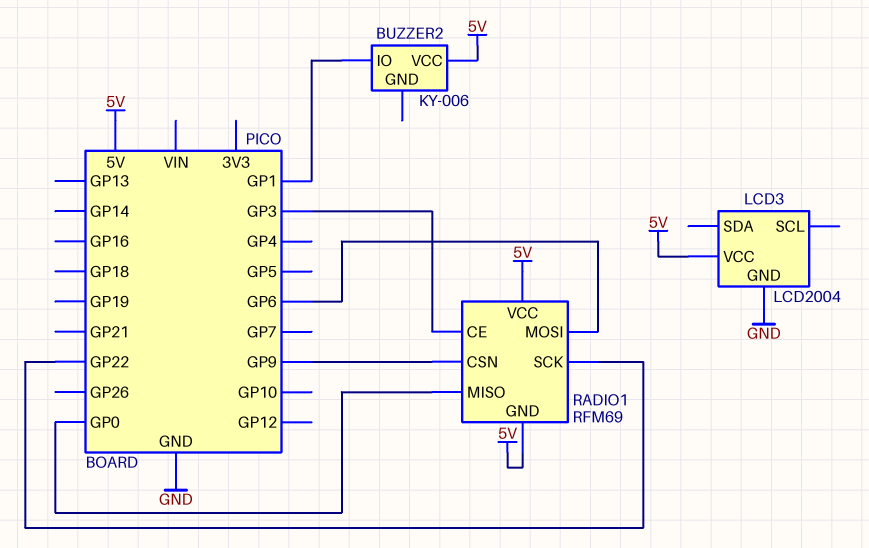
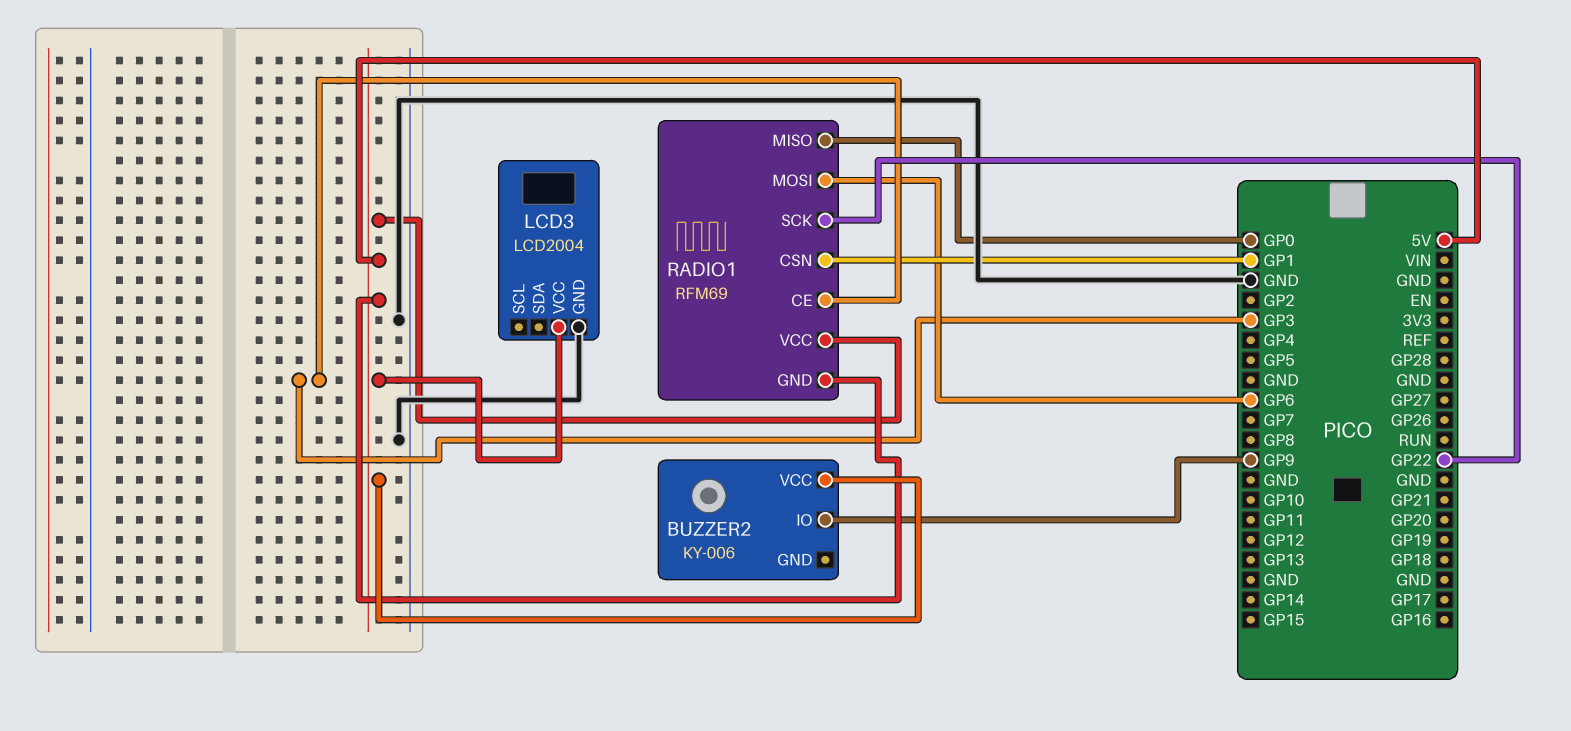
BUZZER2 pin IO: GP1 -> GP9
RADIO1 pin CSN: GP9 -> GP1

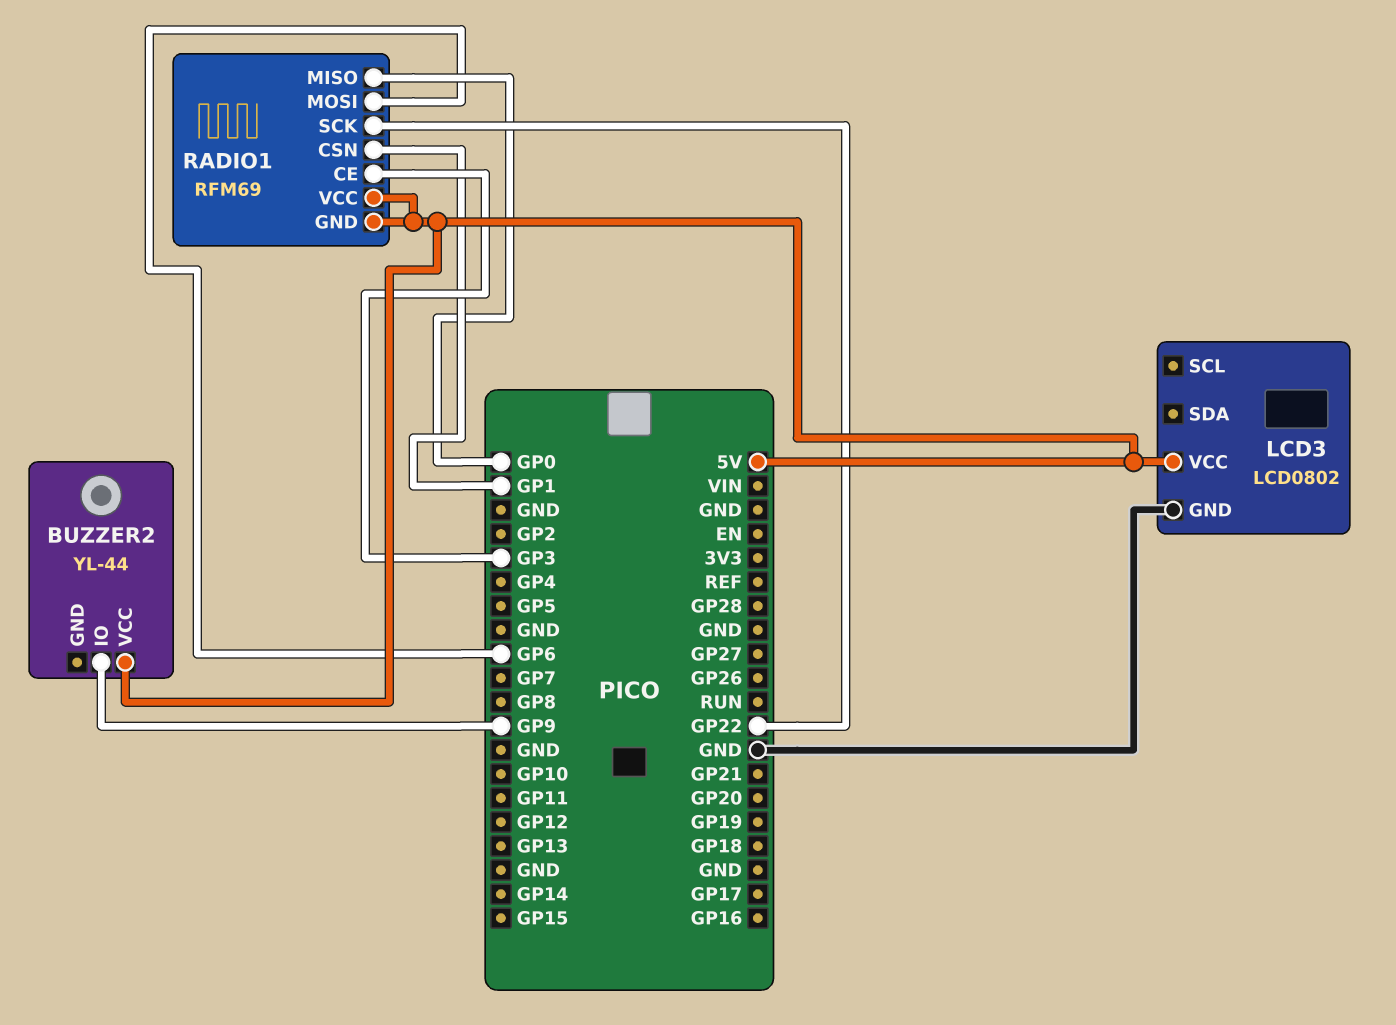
BUZZER2: KY-006 -> YL-44
LCD3: LCD2004 -> LCD0802

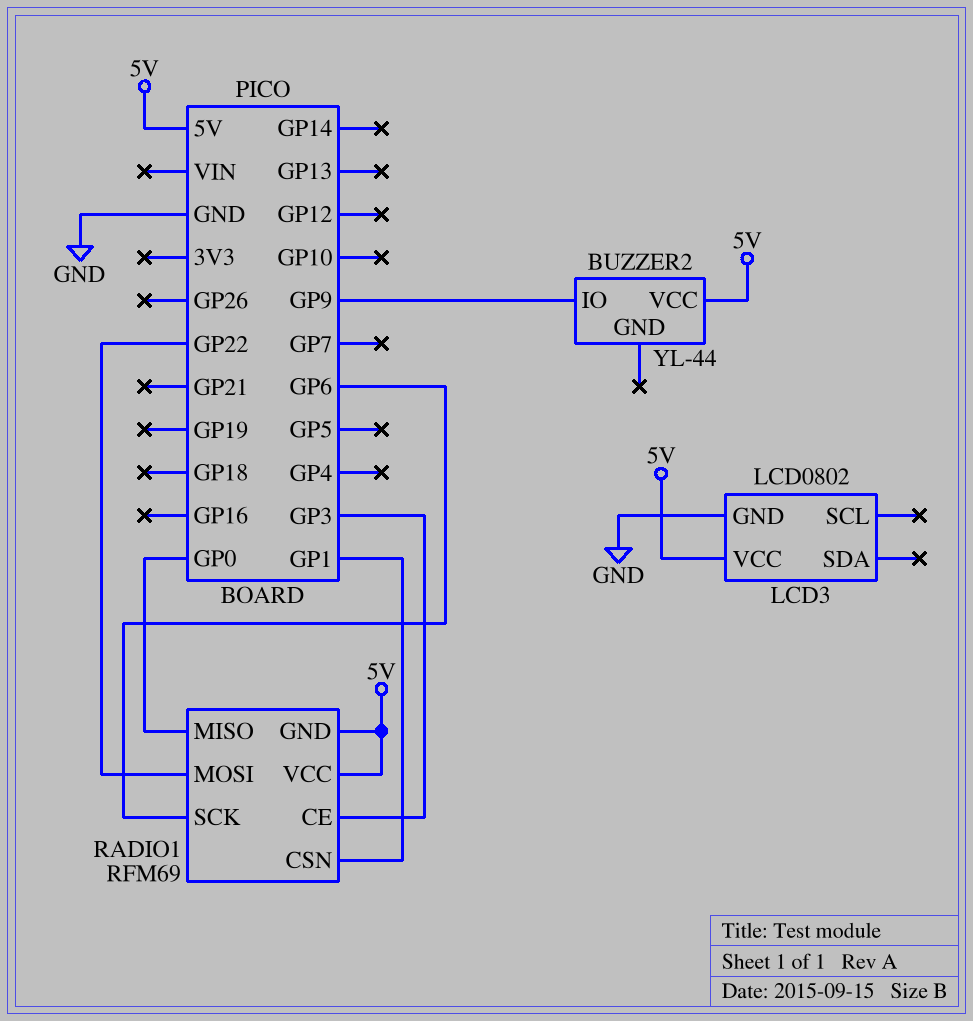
RADIO1 pin MOSI: GP6 -> GP22
RADIO1 pin SCK: GP22 -> GP6

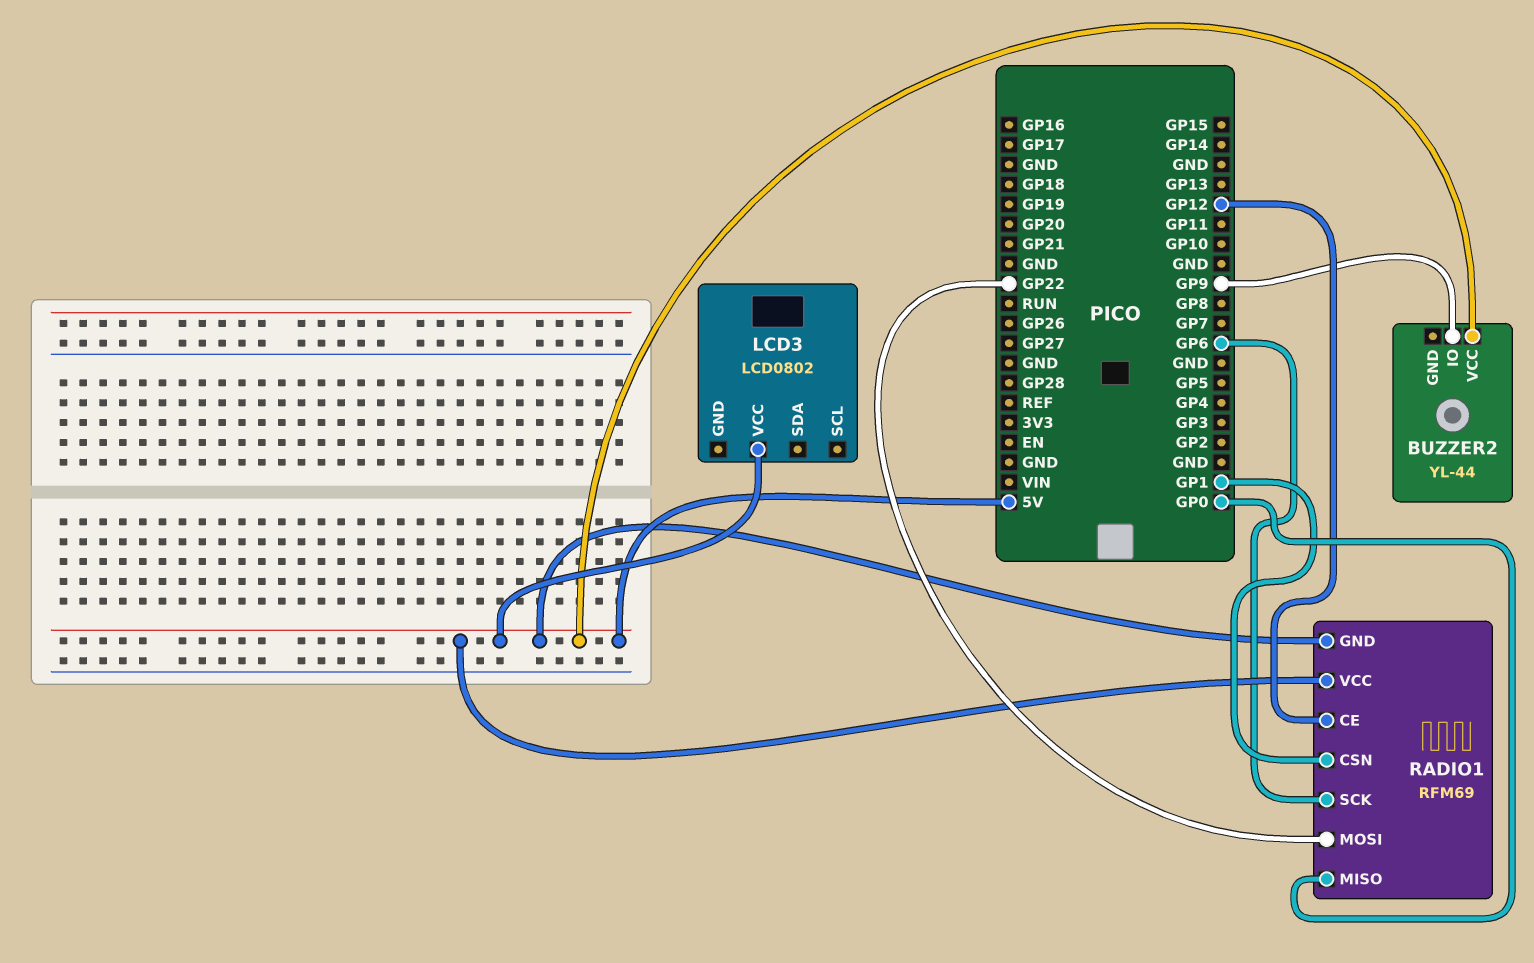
LCD3 pin GND: GND -> none
RADIO1 pin CE: GP3 -> GP12

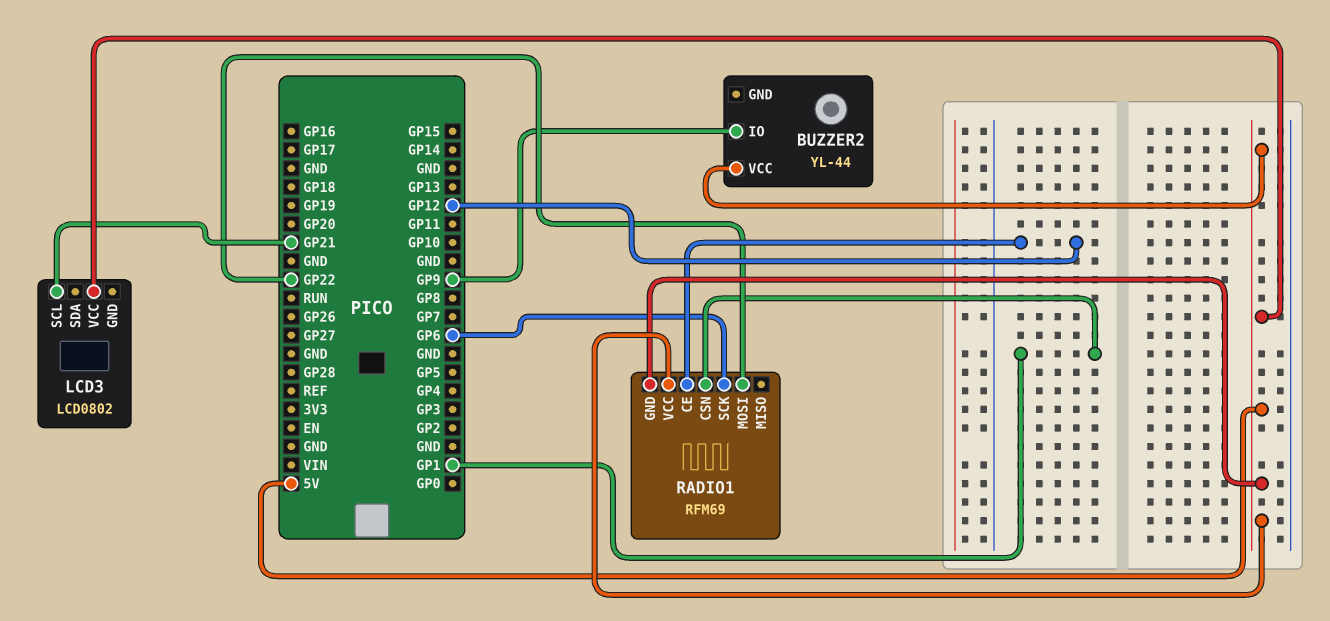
LCD3 pin SCL: none -> GP21
RADIO1 pin MISO: GP0 -> none

